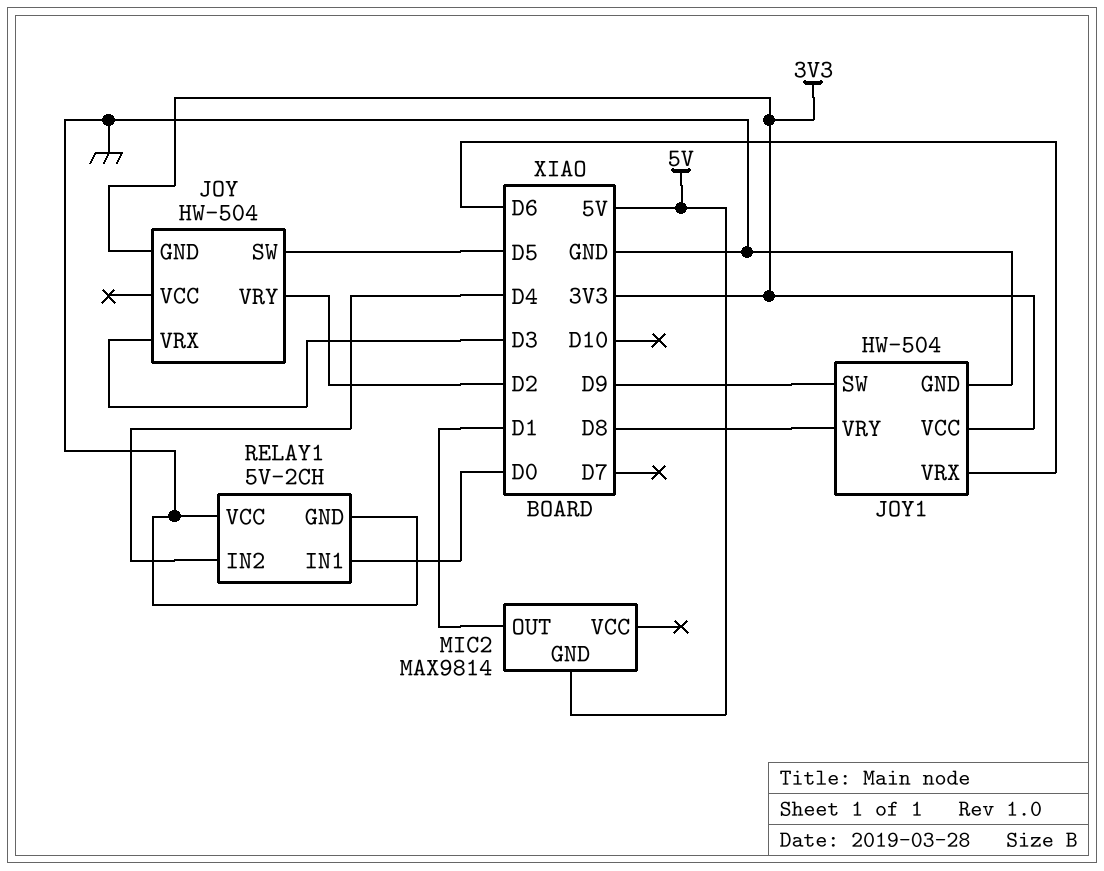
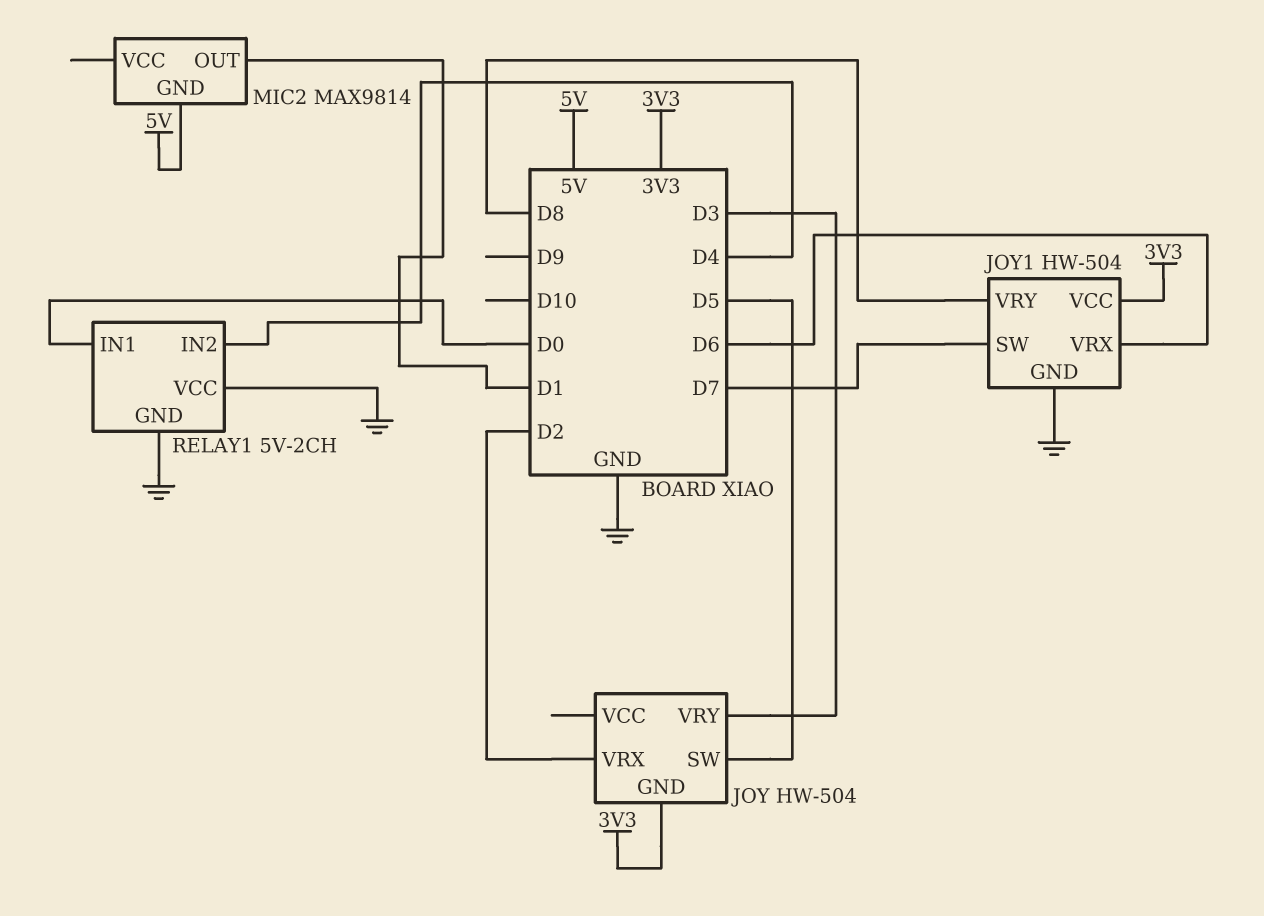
JOY pin VRX: D3 -> D2
JOY pin VRY: D2 -> D3
JOY1 pin SW: D9 -> D7

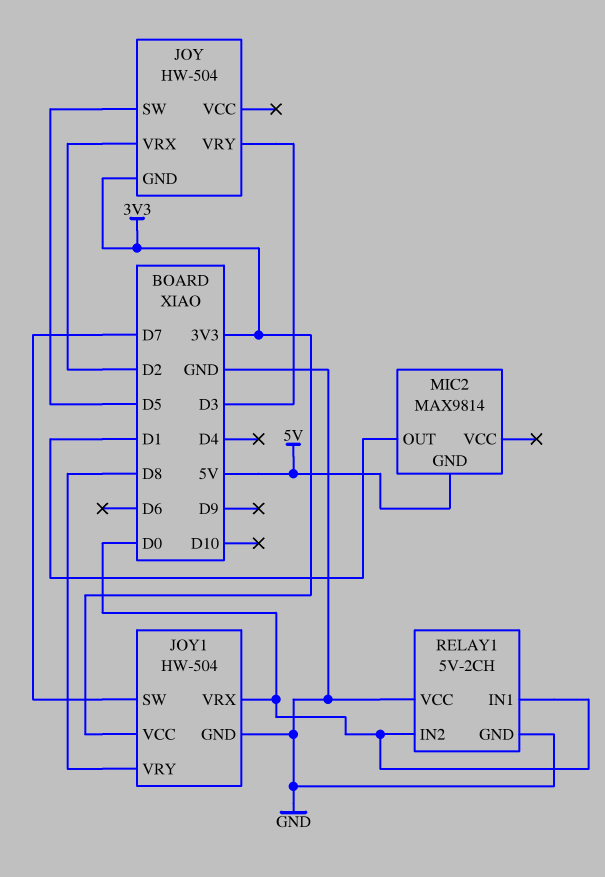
JOY1 pin VRX: D6 -> D0
RELAY1 pin IN2: D4 -> D0

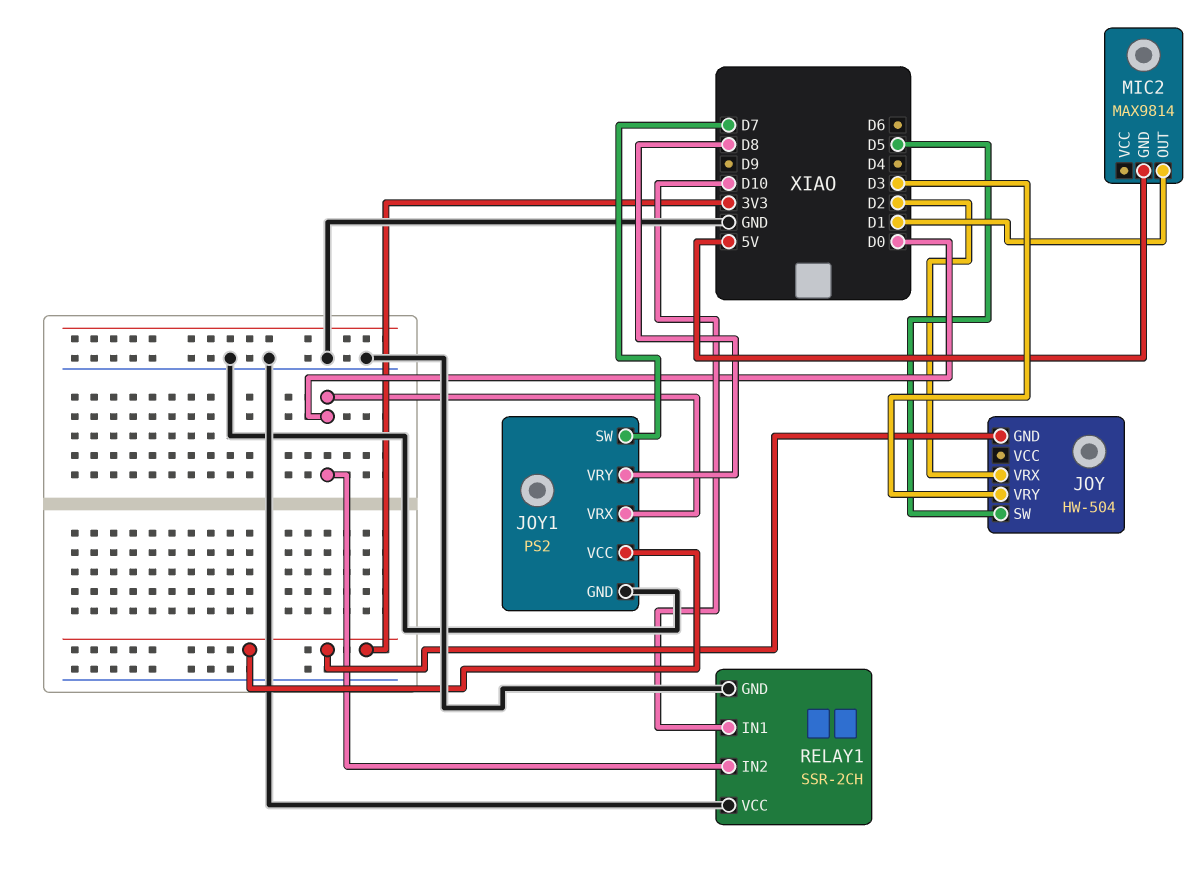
JOY1: HW-504 -> PS2
RELAY1: 5V-2CH -> SSR-2CH
RELAY1 pin IN1: D0 -> D10

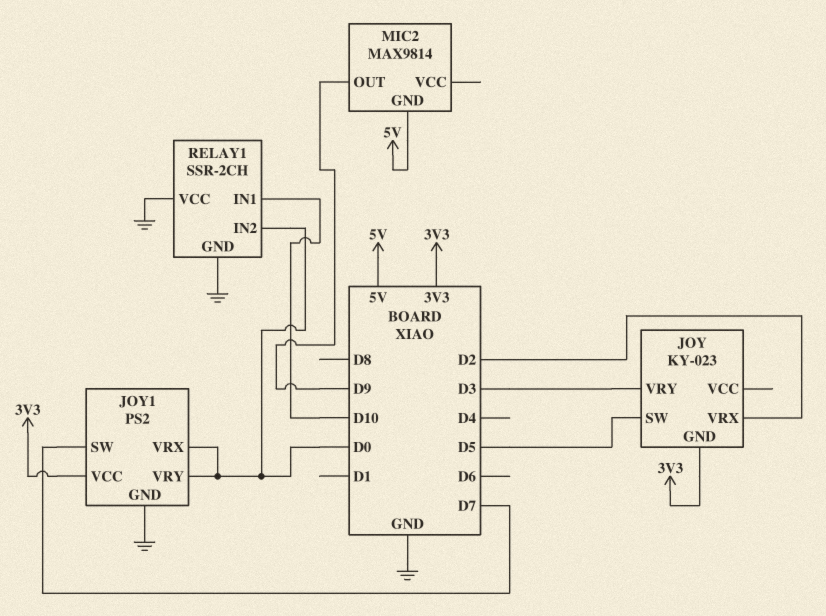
JOY: HW-504 -> KY-023
JOY1 pin VRY: D8 -> D0
MIC2 pin OUT: D1 -> D9

